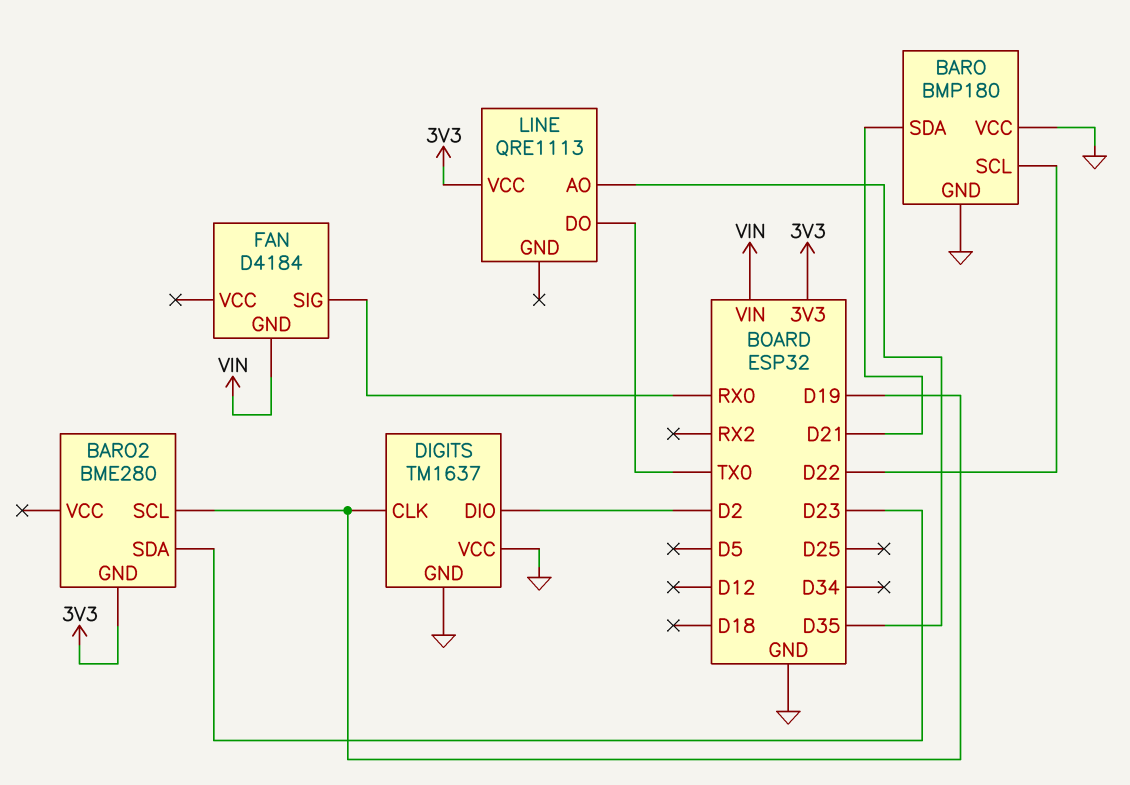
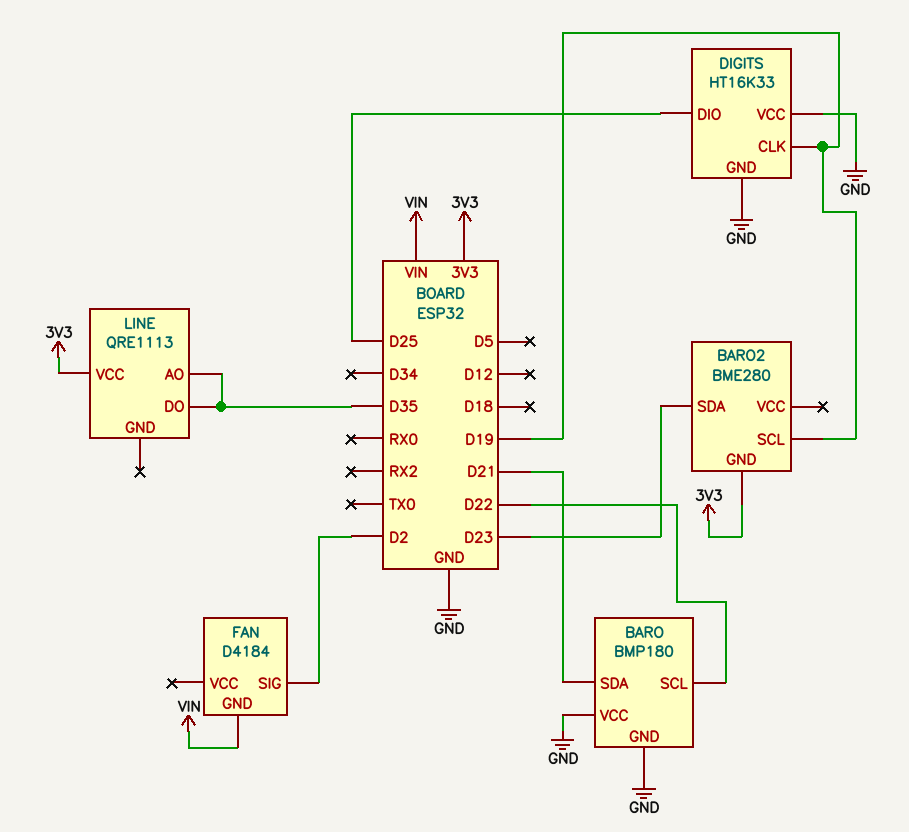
DIGITS: TM1637 -> HT16K33
DIGITS pin DIO: D2 -> D25
FAN pin SIG: RX0 -> D2
LINE pin DO: TX0 -> D35

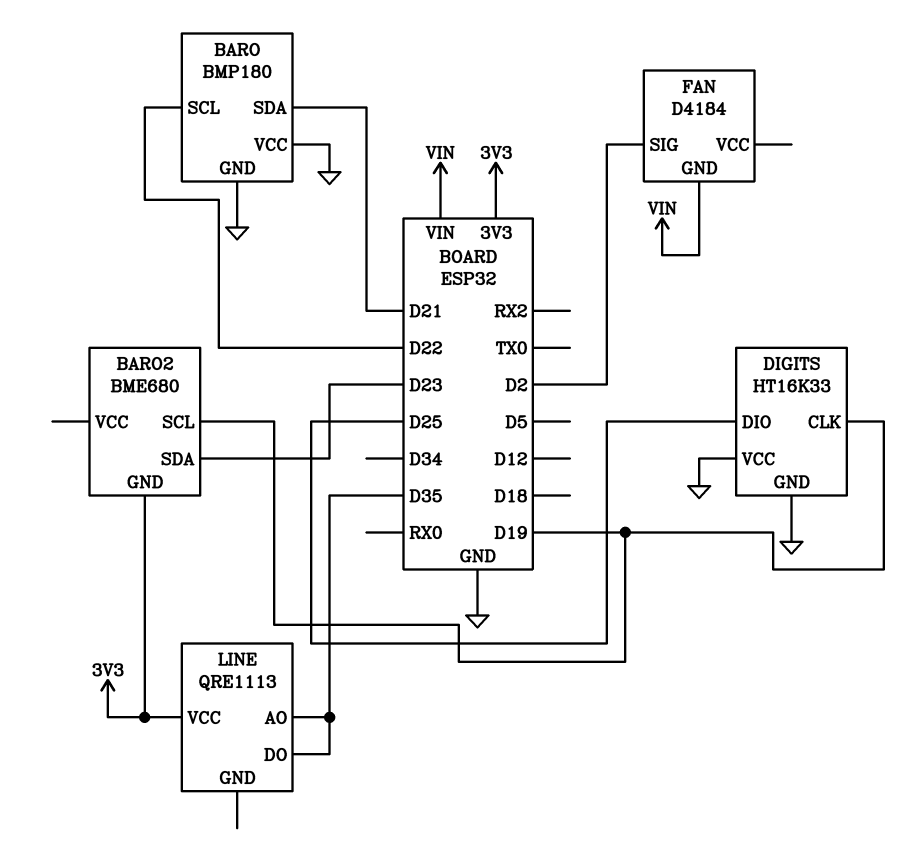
BARO2: BME280 -> BME680

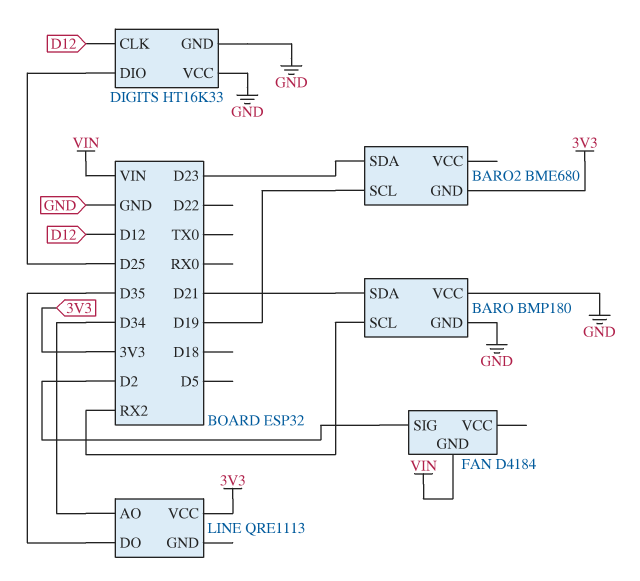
BARO pin SCL: D22 -> RX2
DIGITS pin CLK: D19 -> D12
LINE pin AO: D35 -> D34

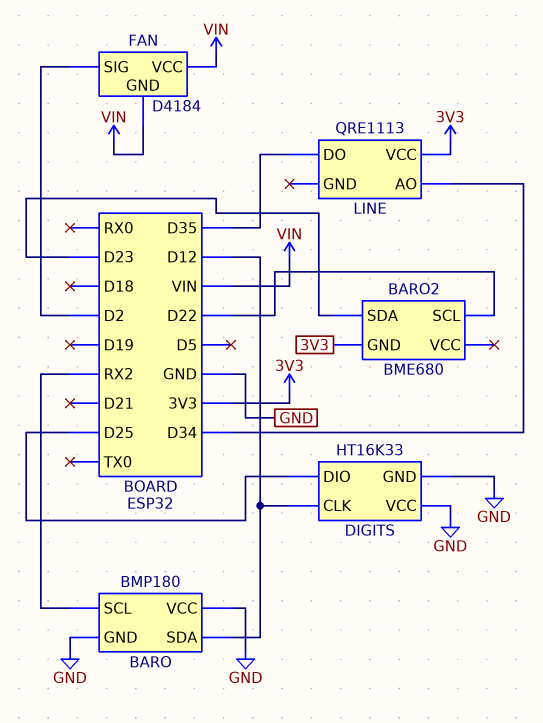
BARO pin SDA: D21 -> D12
BARO2 pin SCL: D19 -> D22
FAN pin VCC: none -> VIN

